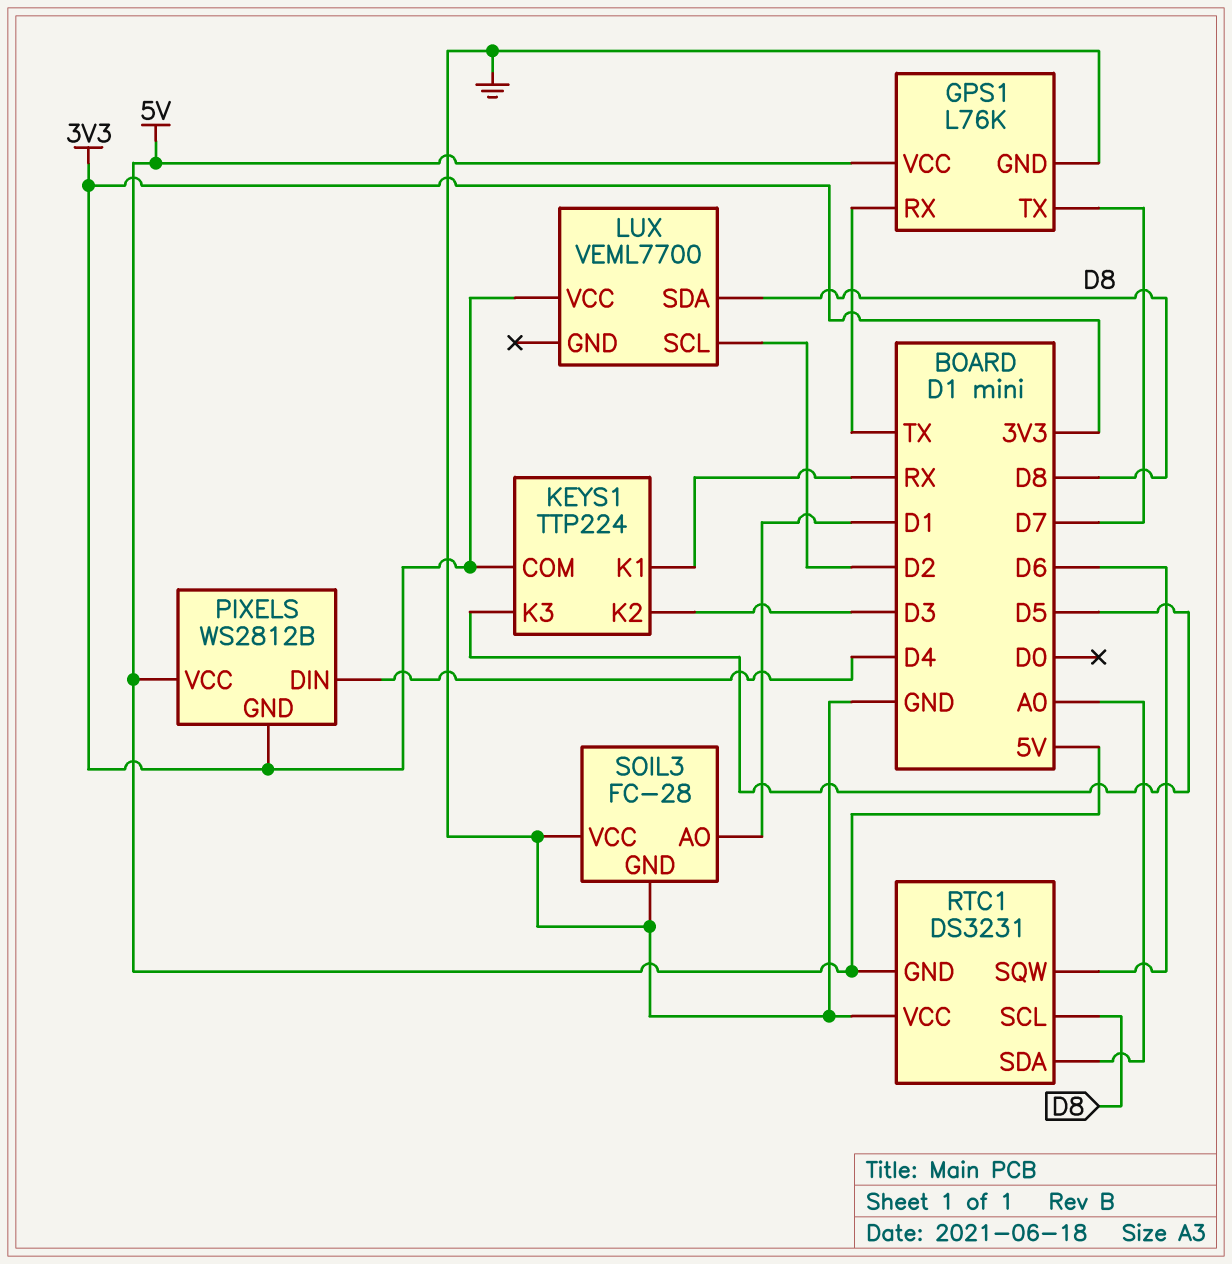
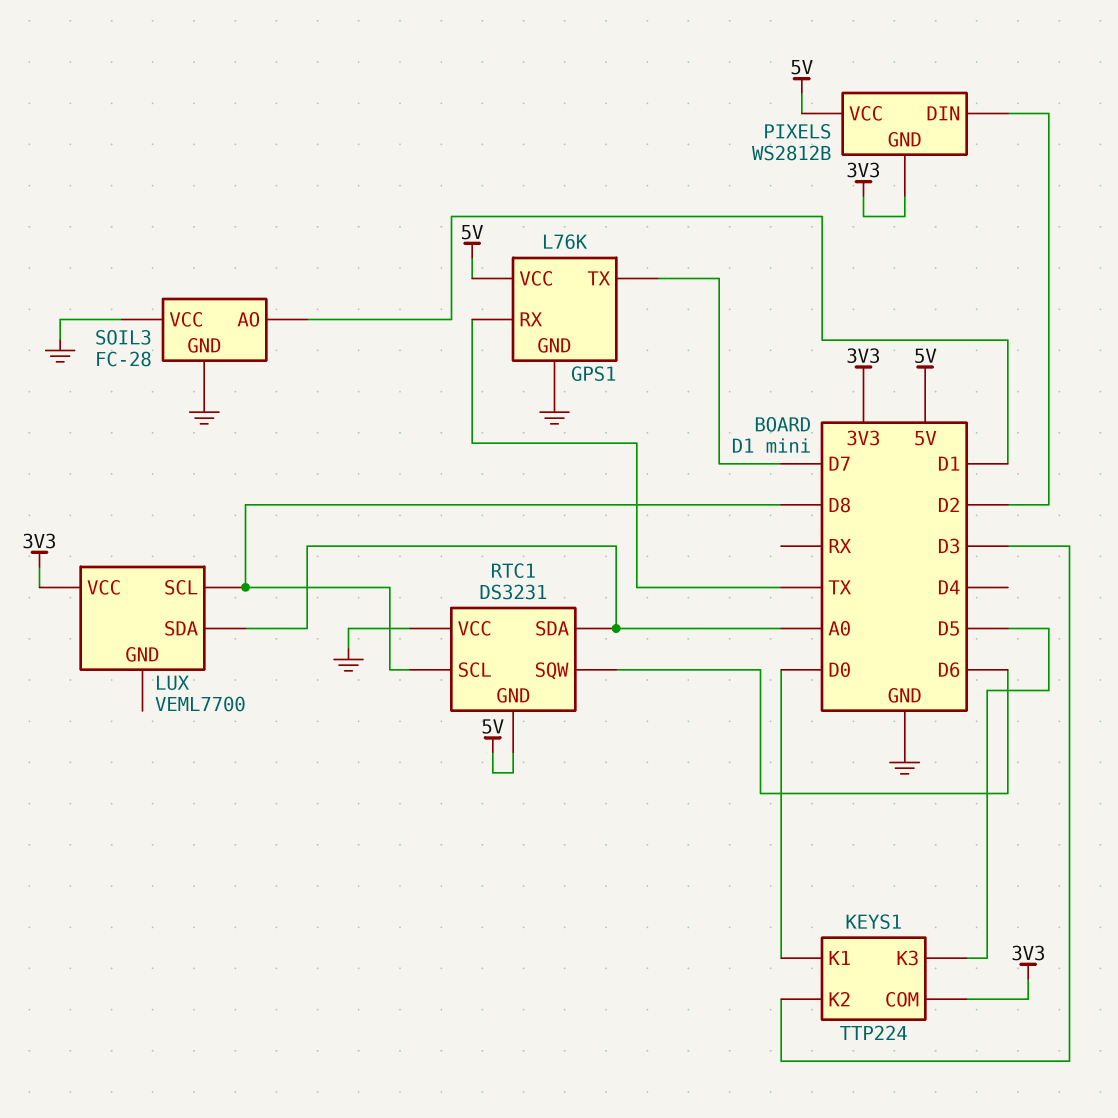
KEYS1 pin K1: RX -> D0
LUX pin SCL: D2 -> D8
LUX pin SDA: D8 -> A0
PIXELS pin DIN: D4 -> D2

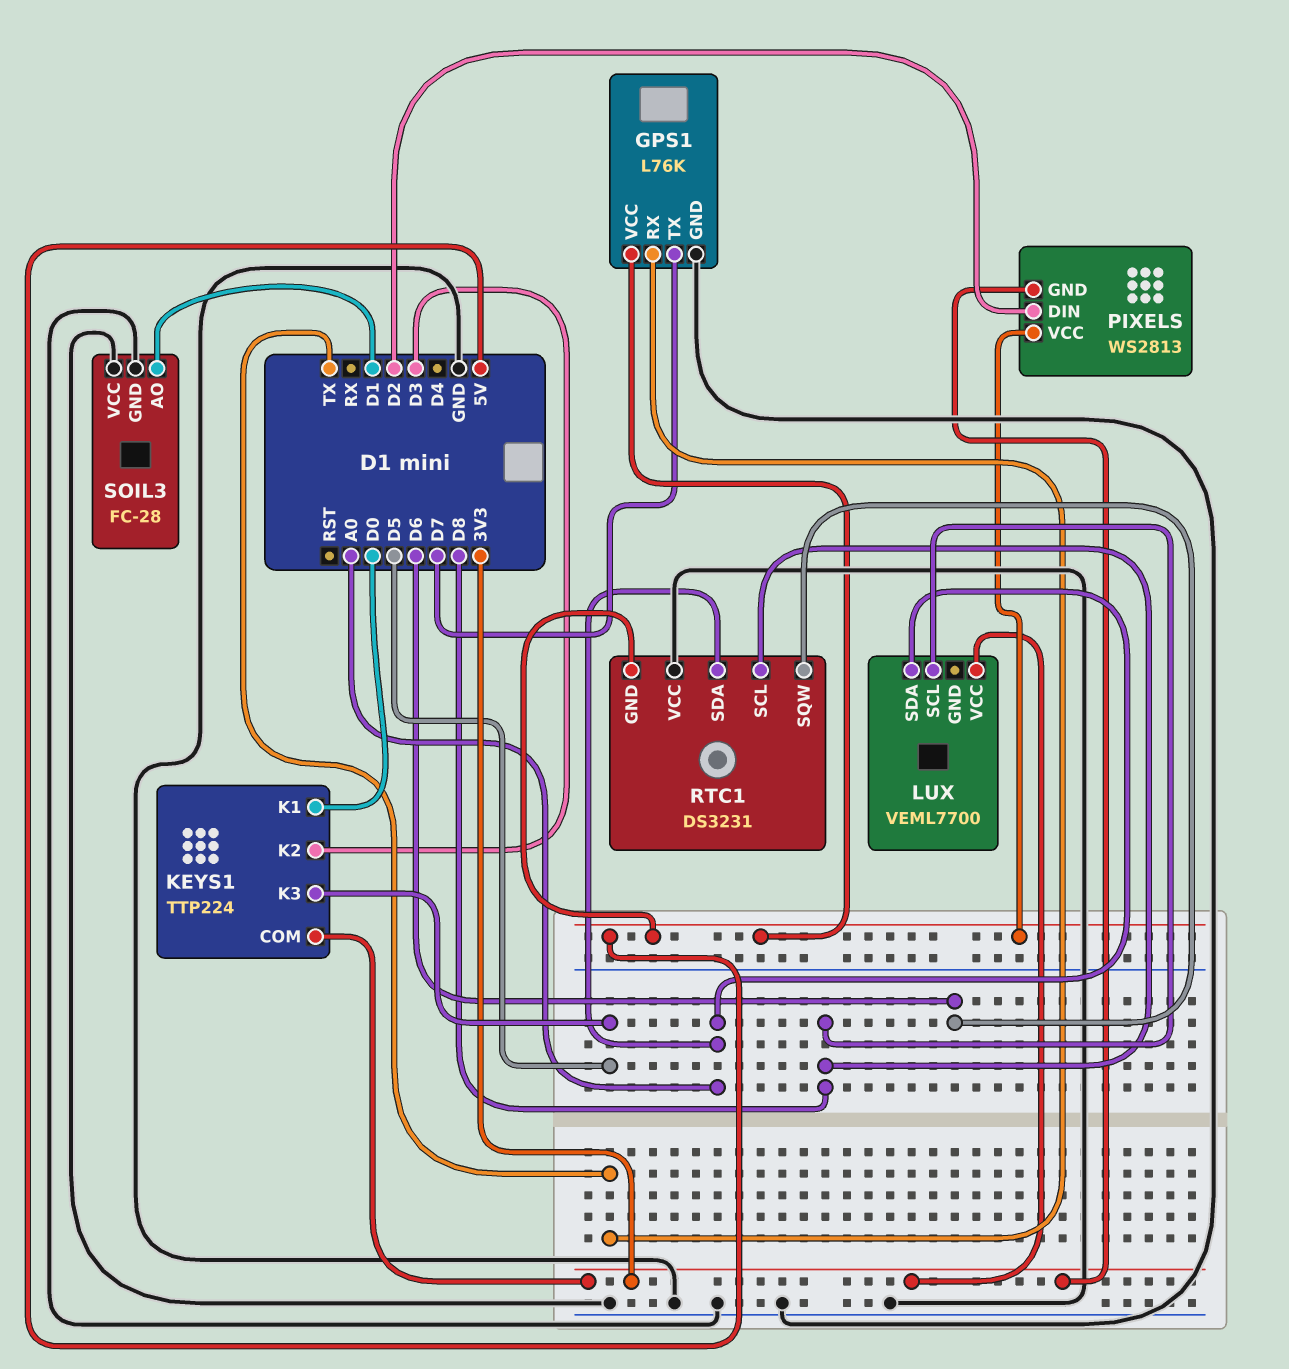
PIXELS: WS2812B -> WS2813

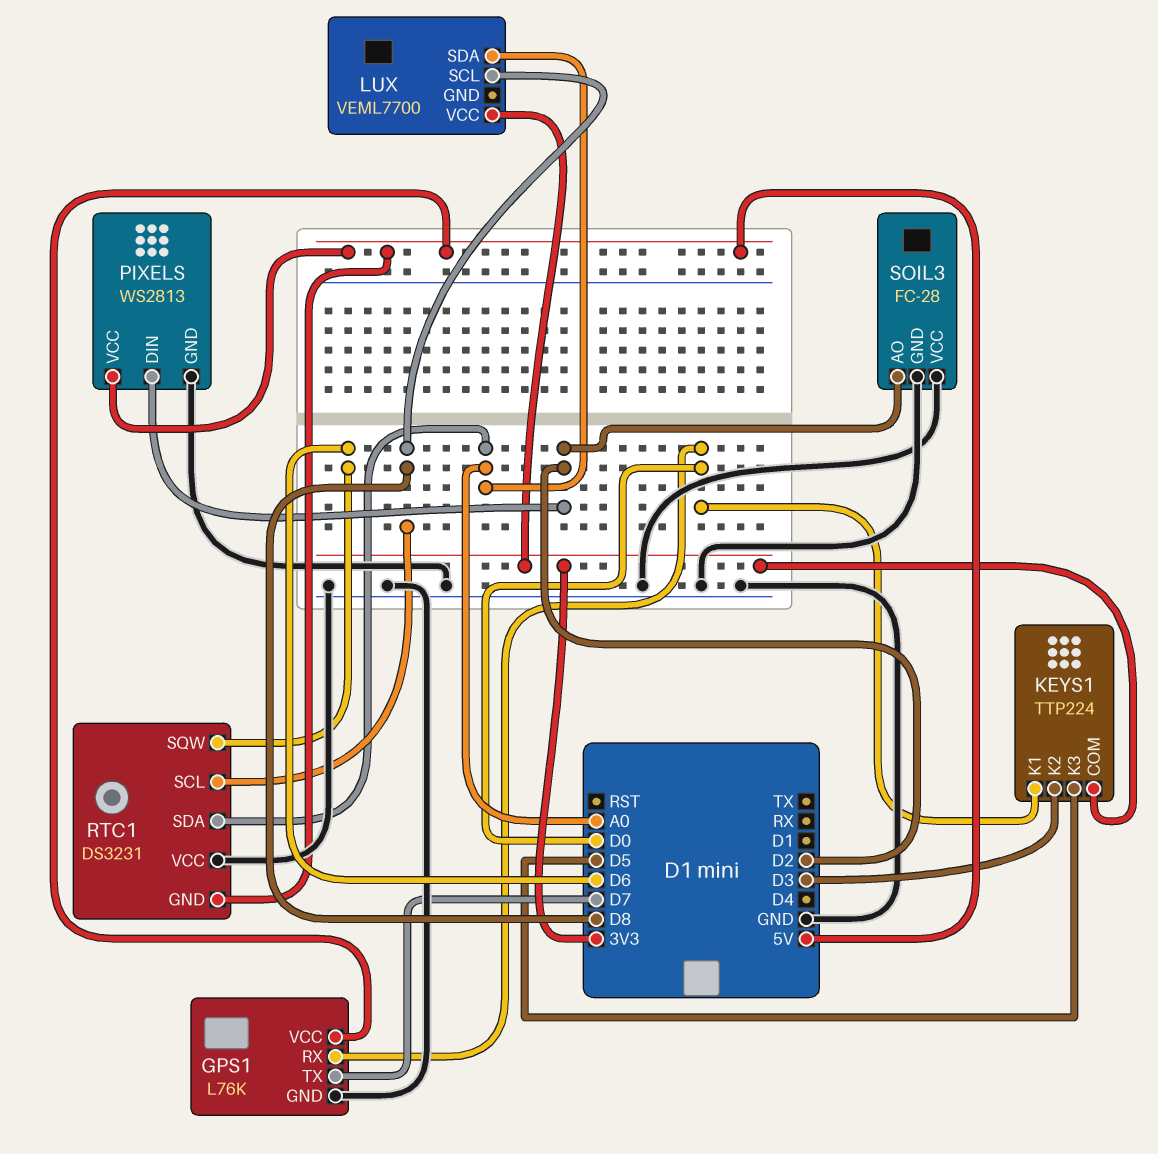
GPS1 pin RX: TX -> D0
PIXELS pin GND: 3V3 -> GND
SOIL3 pin AO: D1 -> D2

